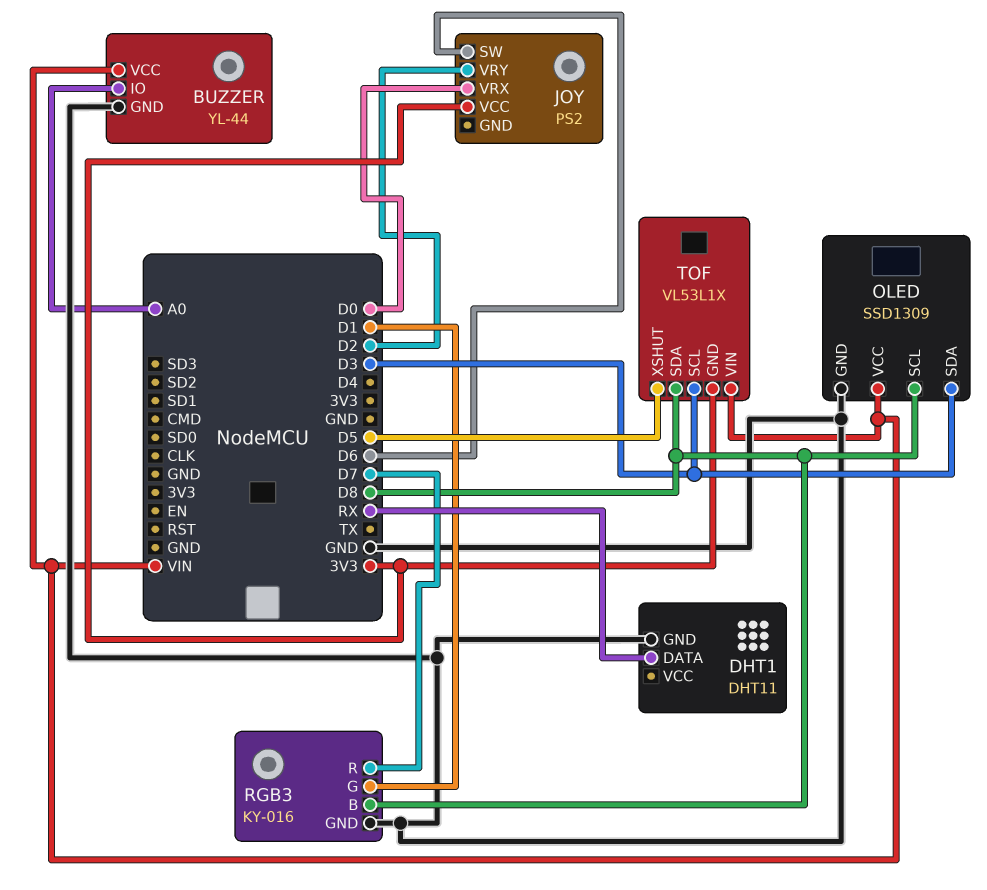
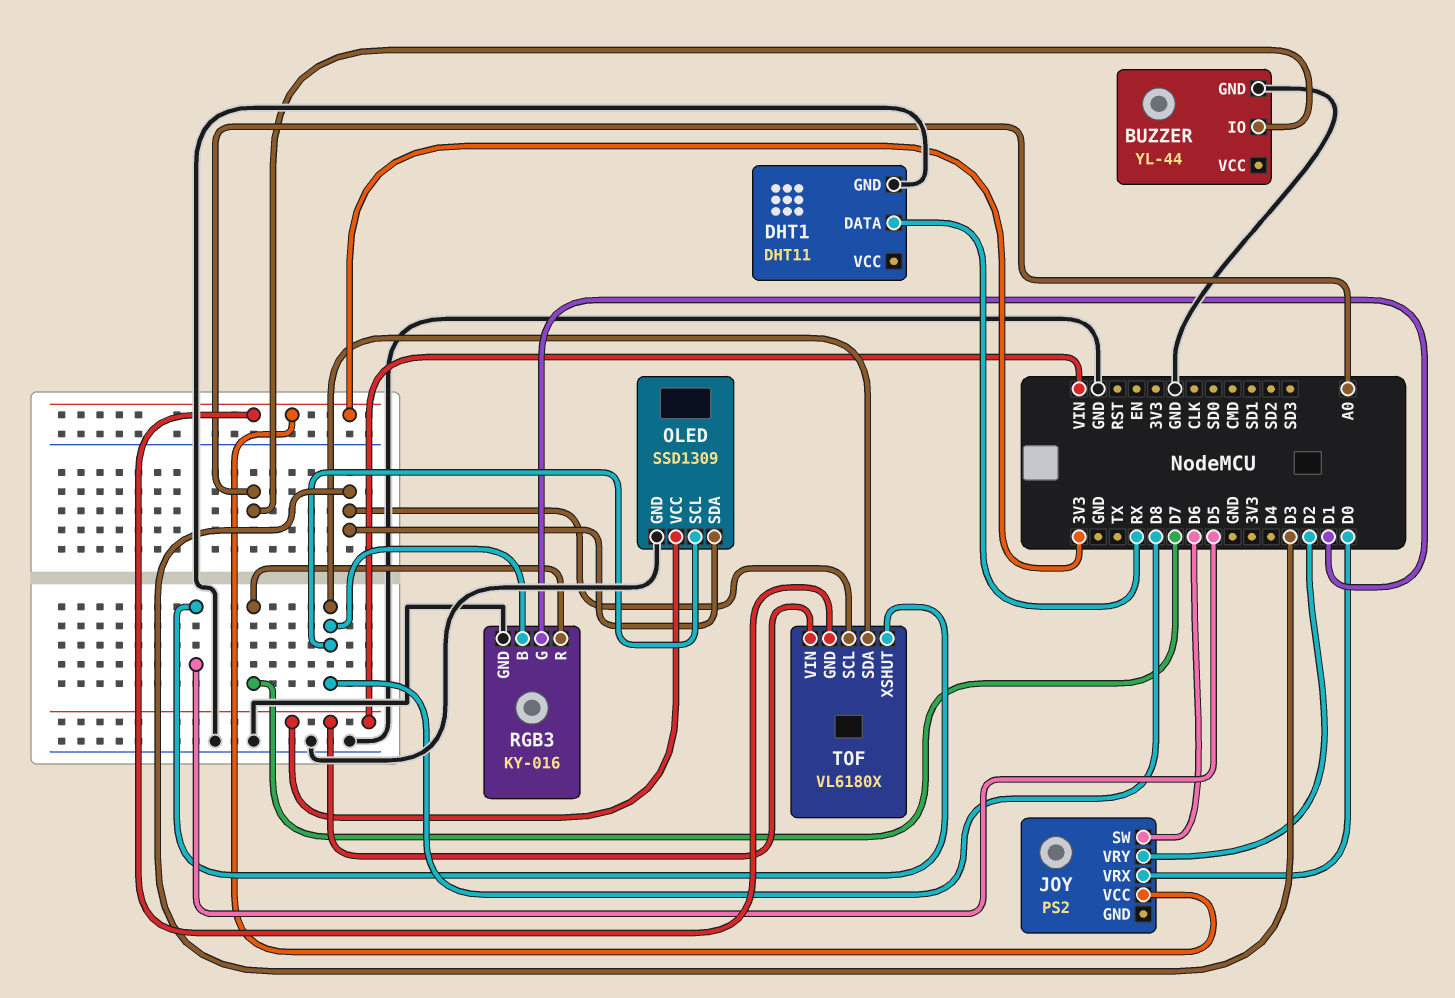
BUZZER pin VCC: VIN -> none
TOF: VL53L1X -> VL6180X

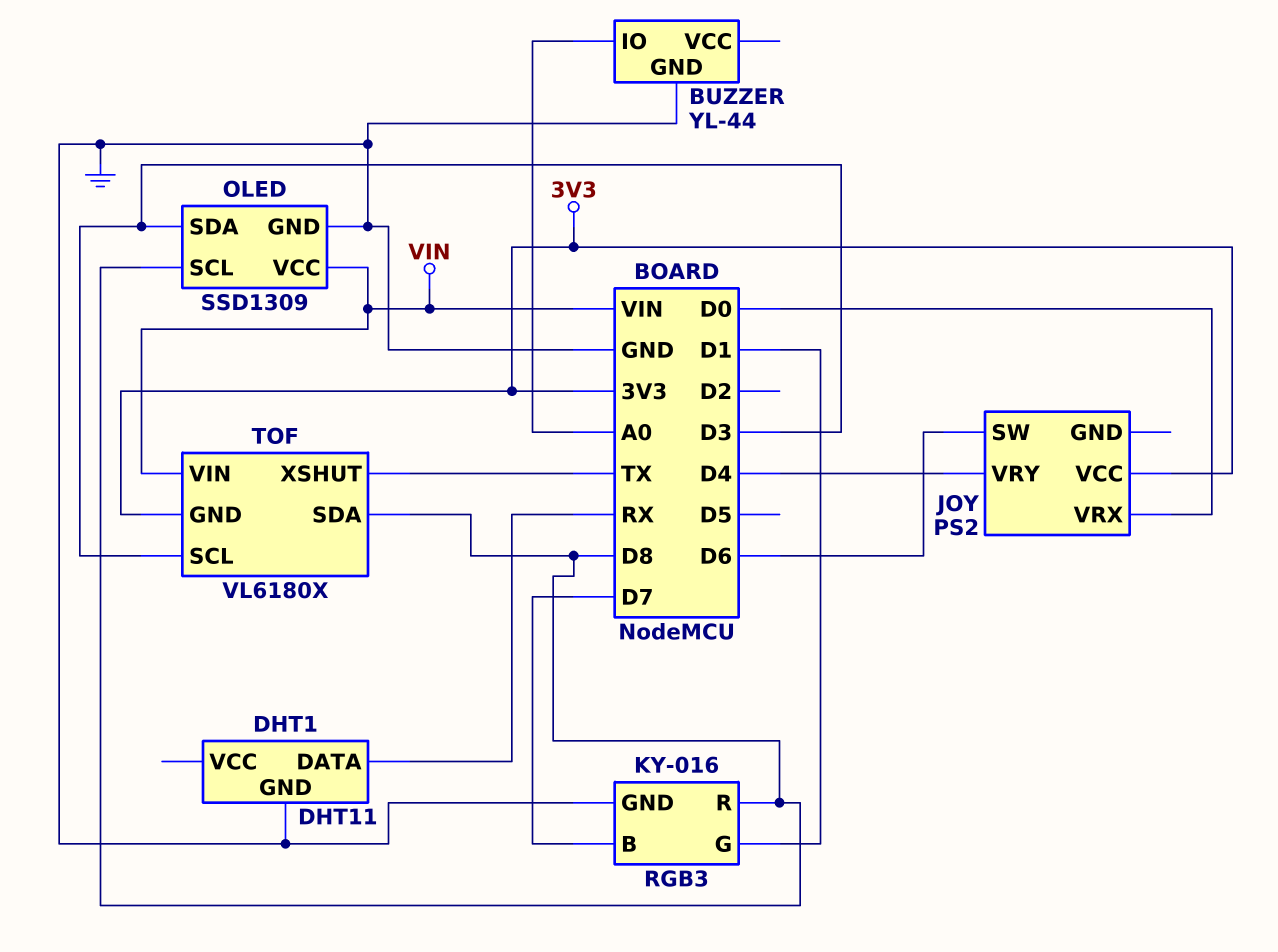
JOY pin VRY: D2 -> D4
RGB3 pin B: D8 -> D7
RGB3 pin R: D7 -> D8
TOF pin XSHUT: D5 -> TX

